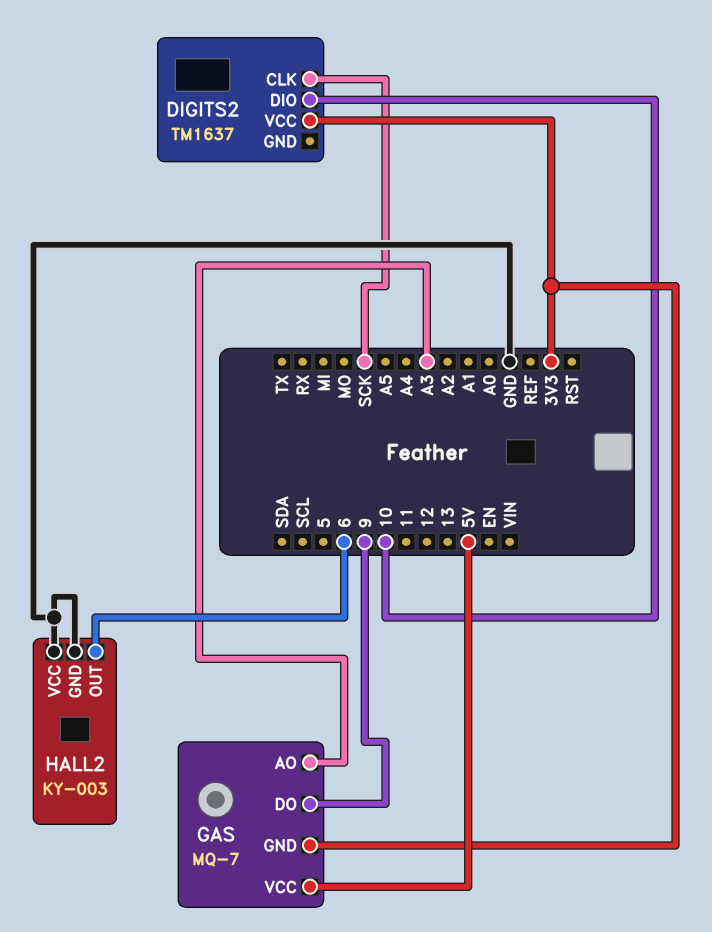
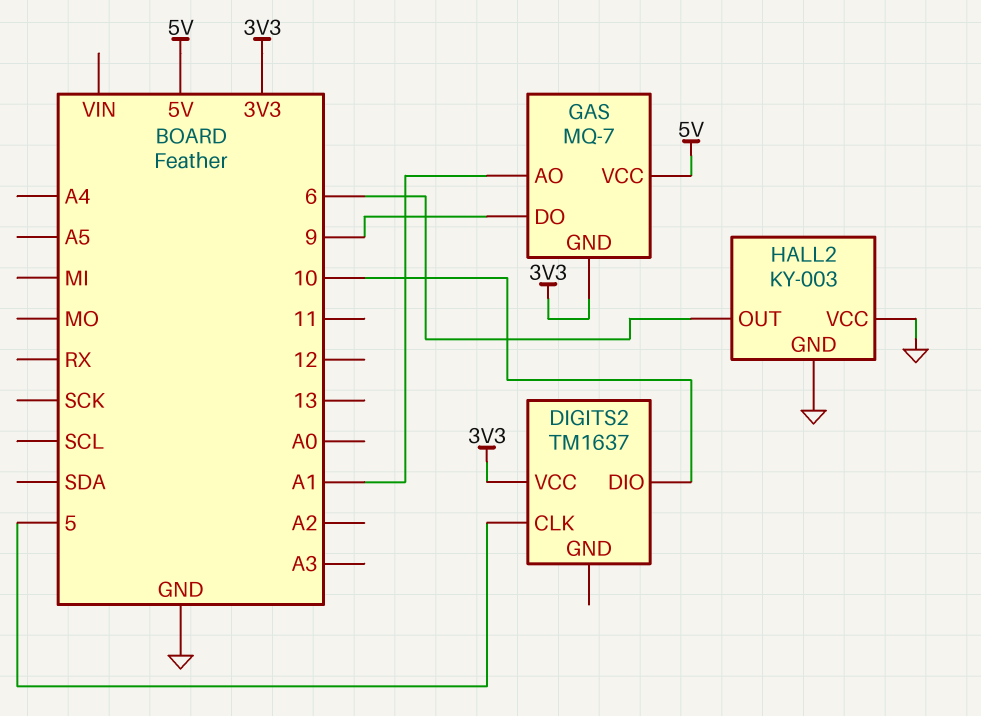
DIGITS2 pin CLK: SCK -> 5
GAS pin AO: A3 -> A1

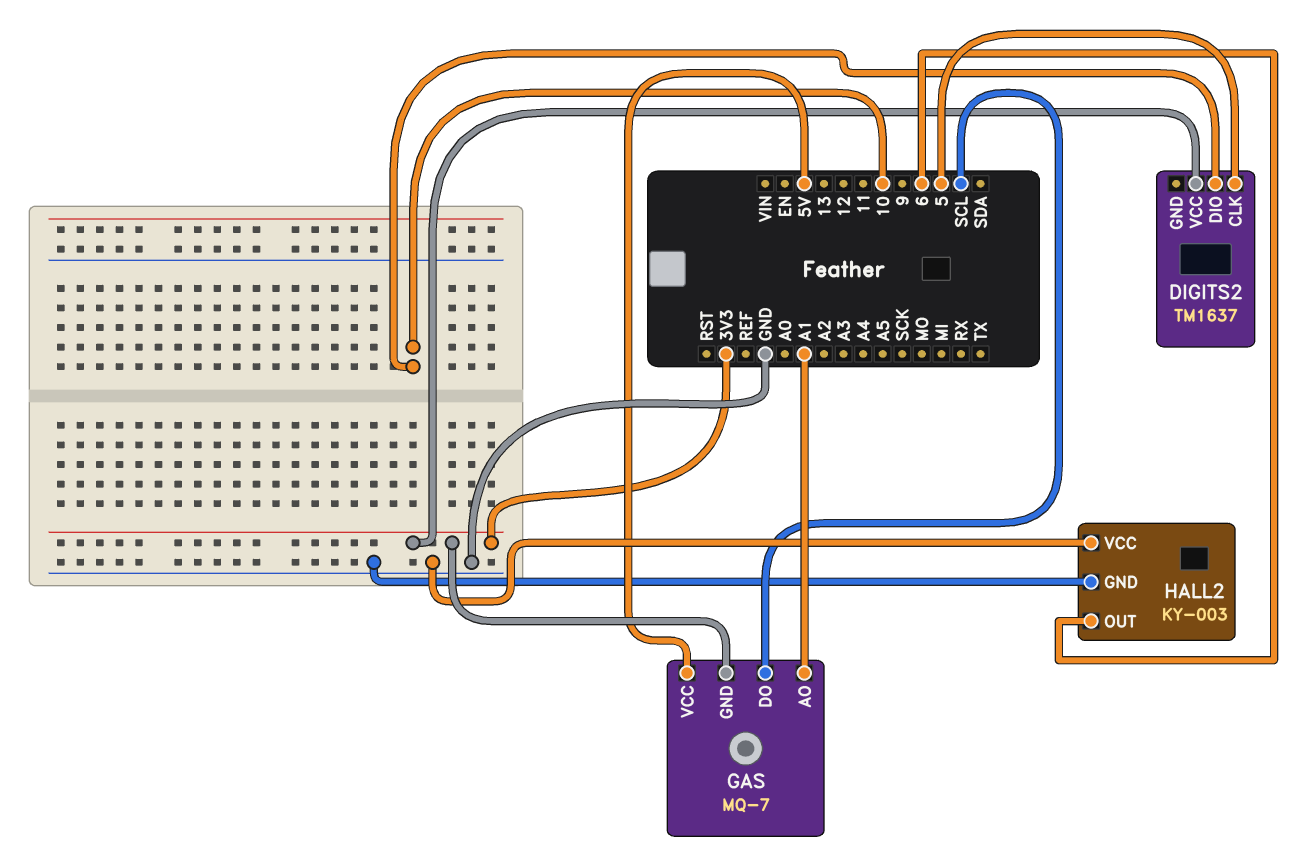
GAS pin DO: 9 -> SCL

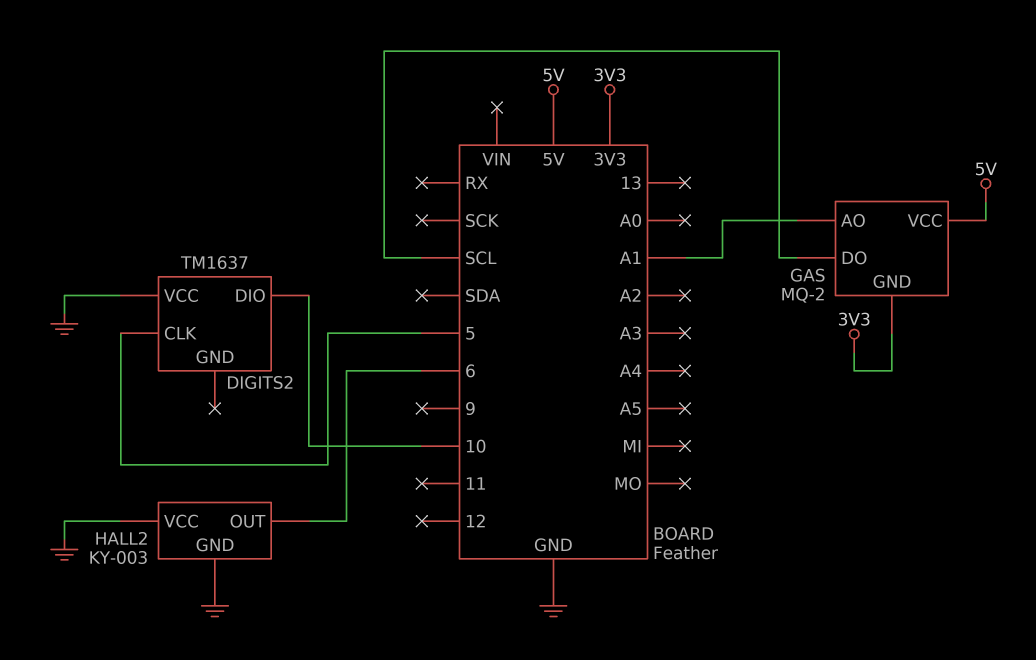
DIGITS2 pin VCC: 3V3 -> GND
GAS: MQ-7 -> MQ-2

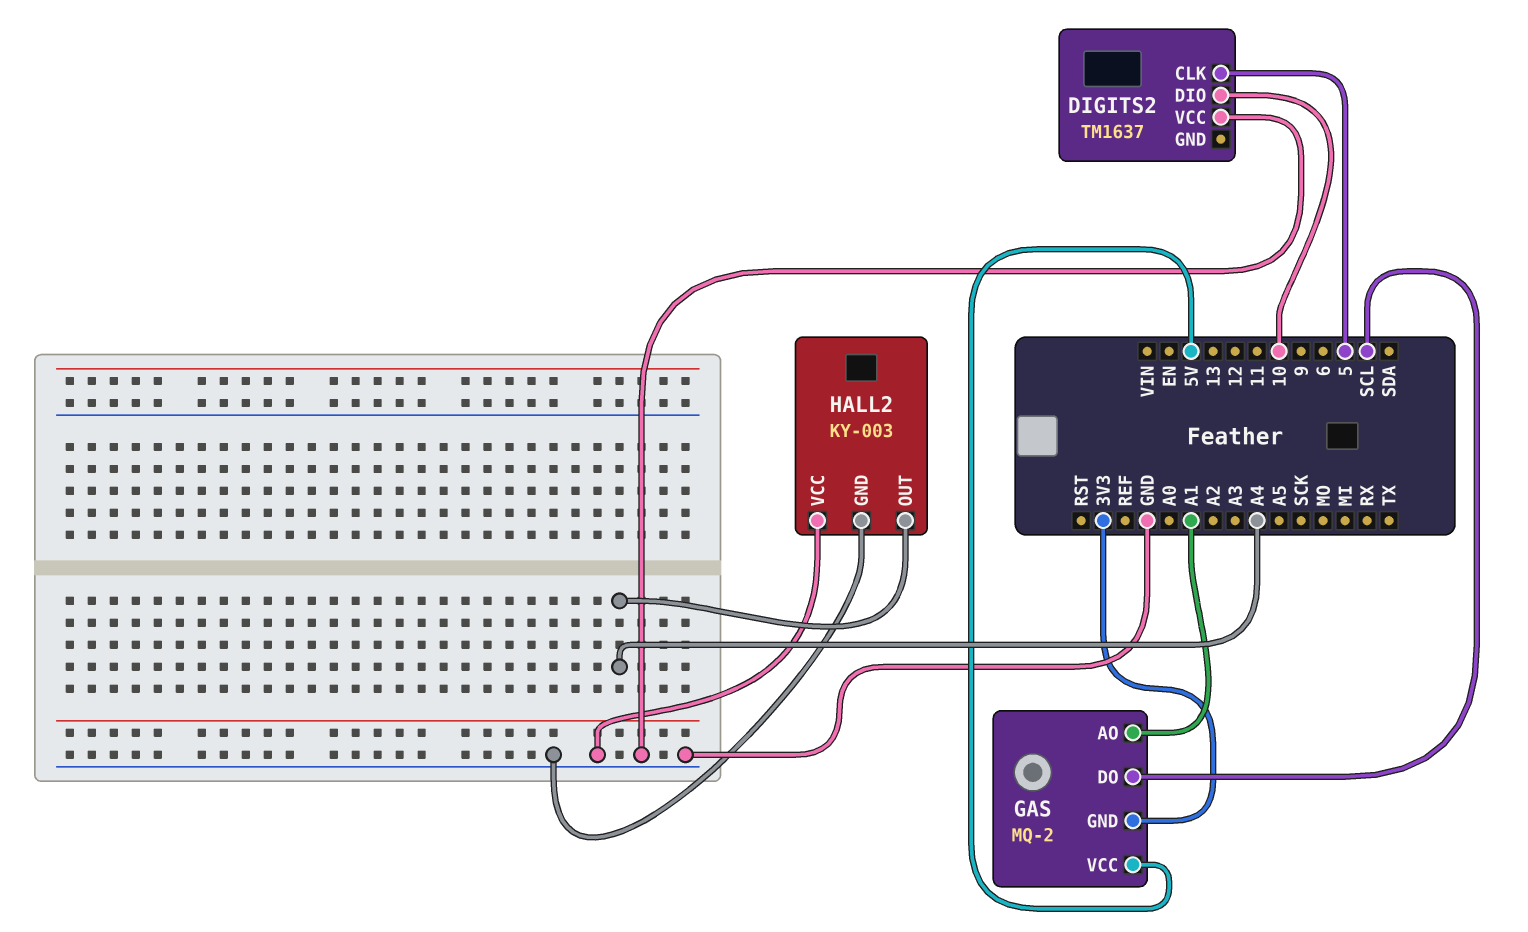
HALL2 pin OUT: 6 -> A4

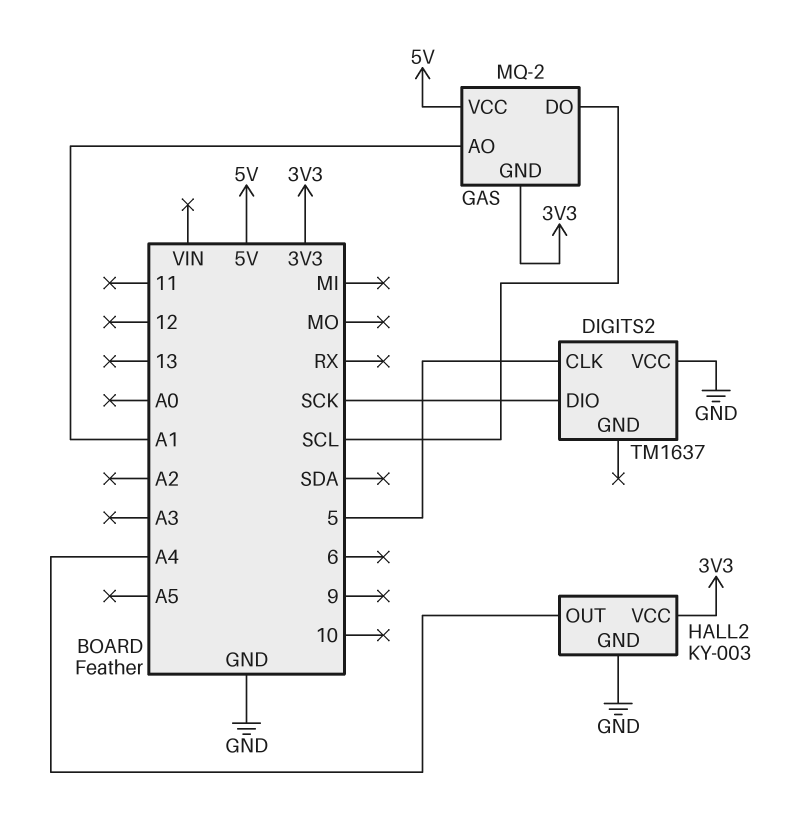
DIGITS2 pin DIO: 10 -> SCK
HALL2 pin VCC: GND -> 3V3

